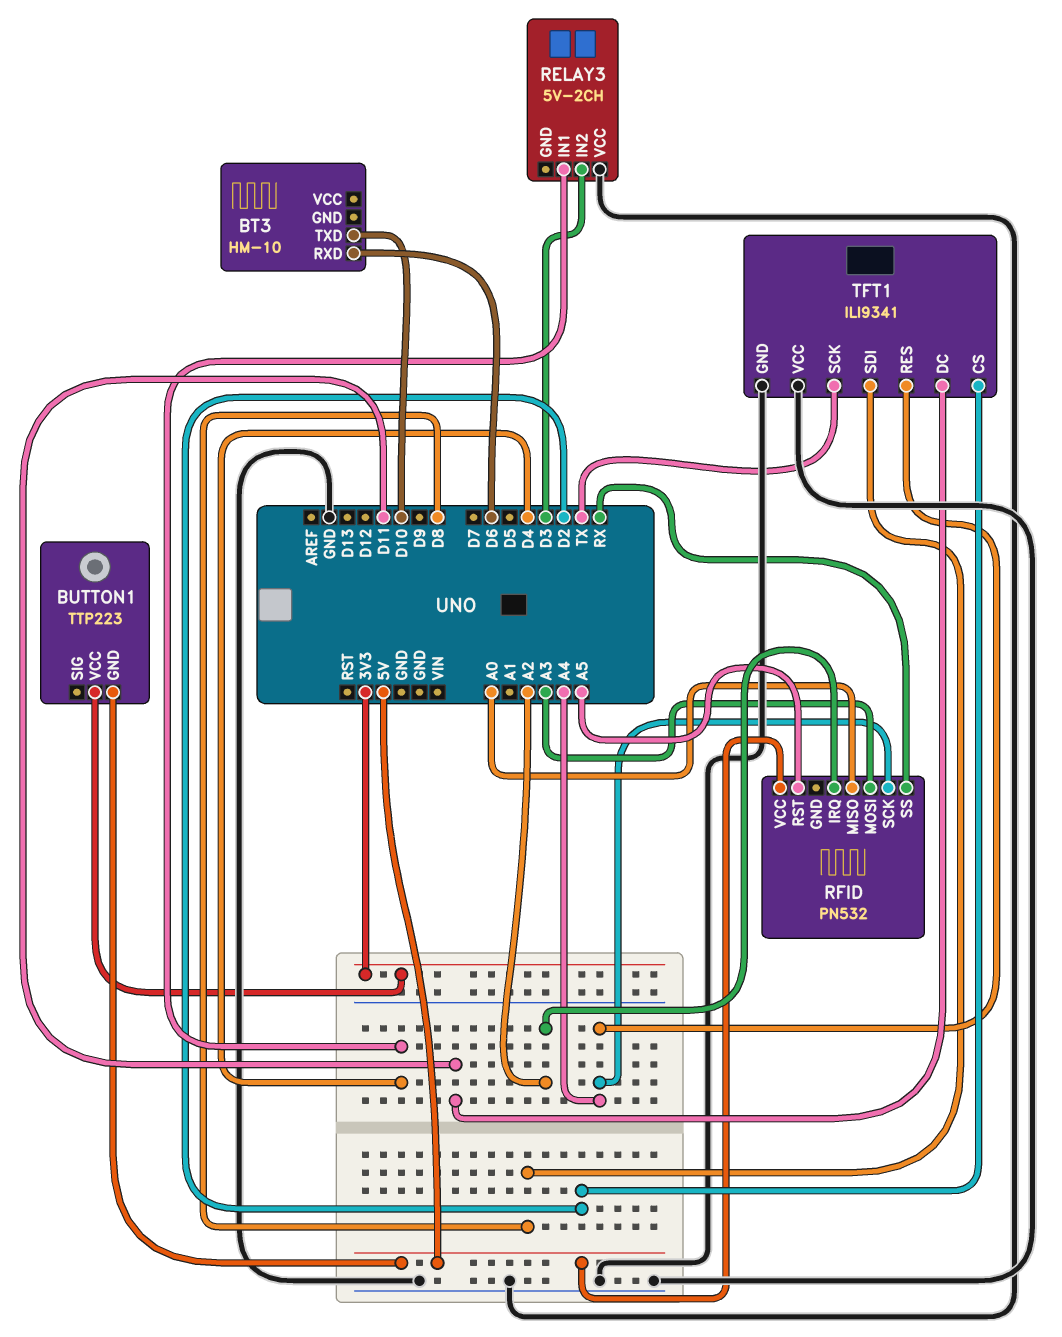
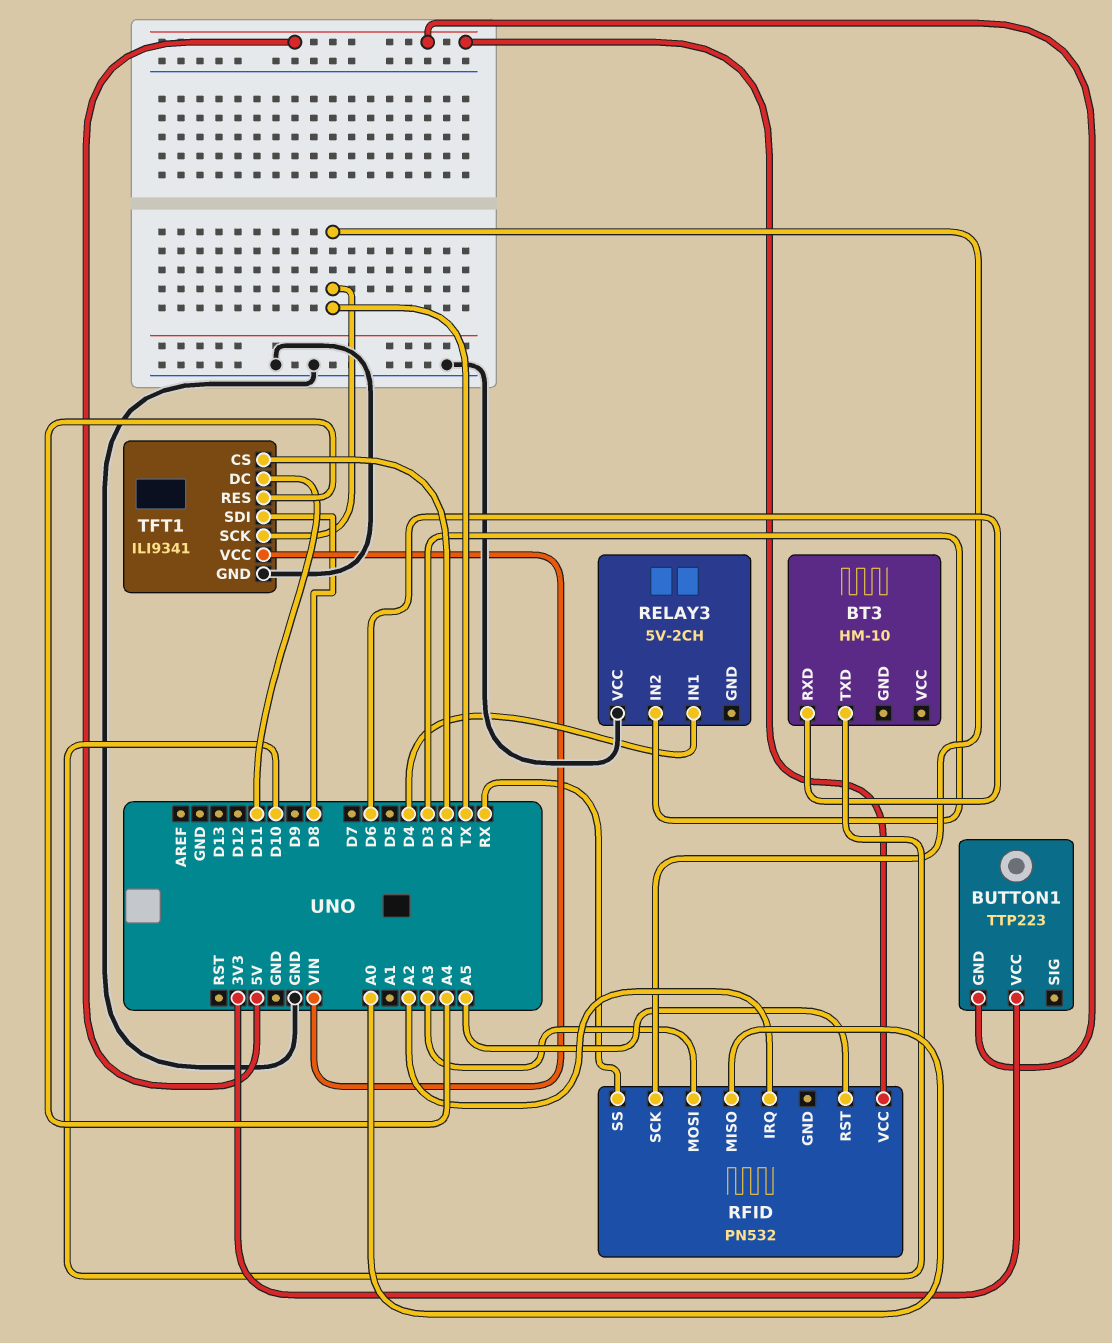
RFID pin SCK: A4 -> TX
TFT1 pin VCC: GND -> VIN

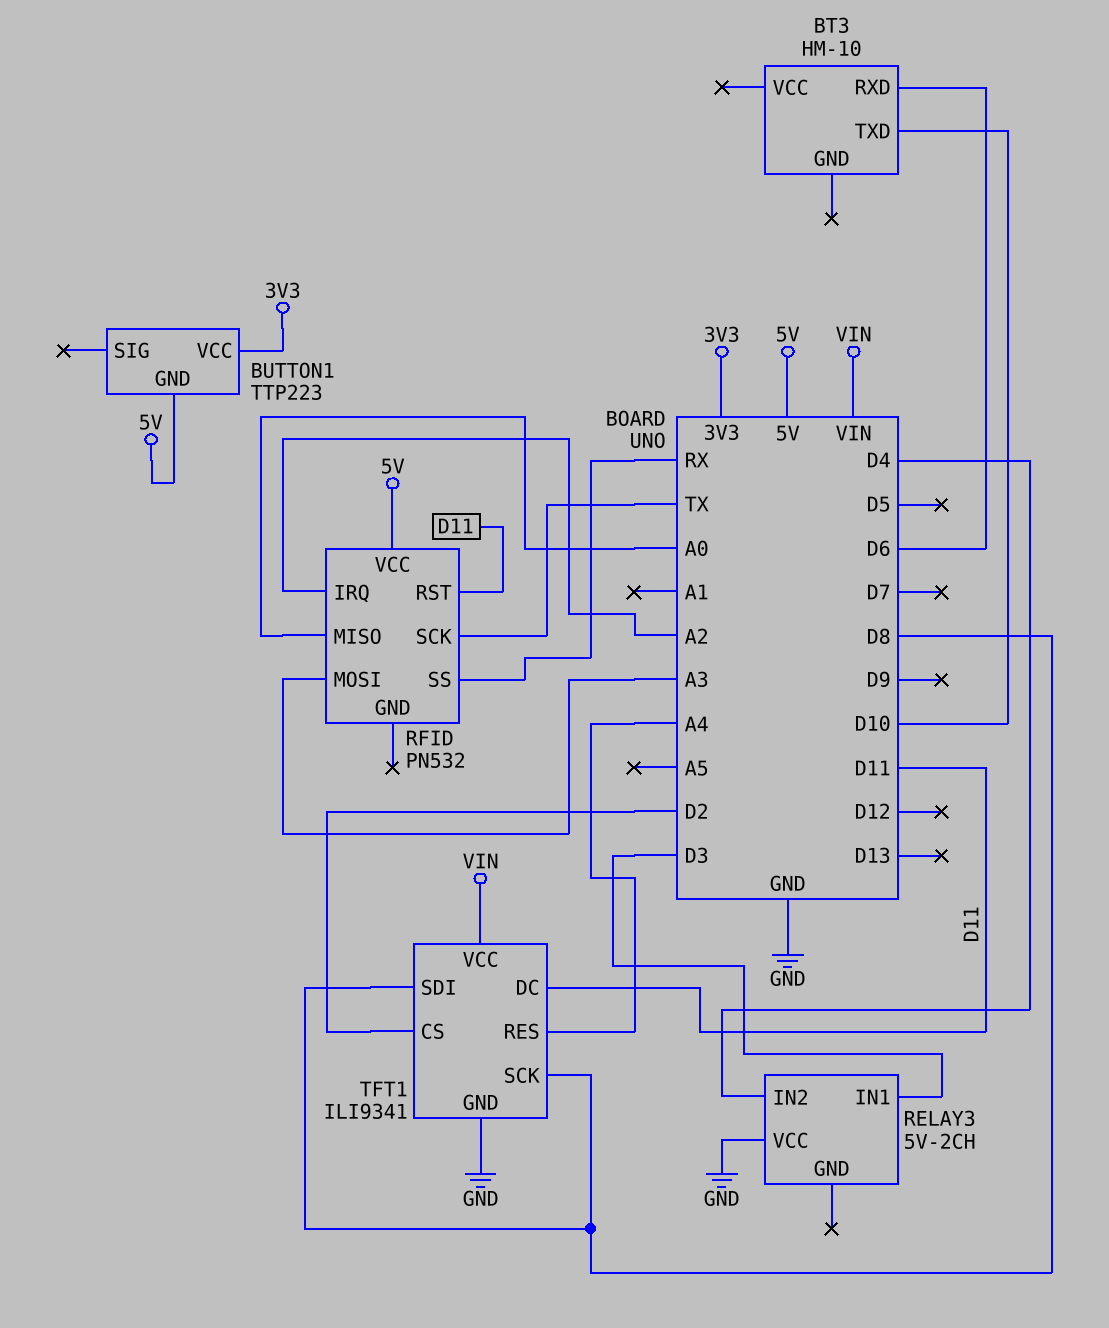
RELAY3 pin IN1: D4 -> D3
RELAY3 pin IN2: D3 -> D4
RFID pin RST: A5 -> D11
TFT1 pin SCK: TX -> D8

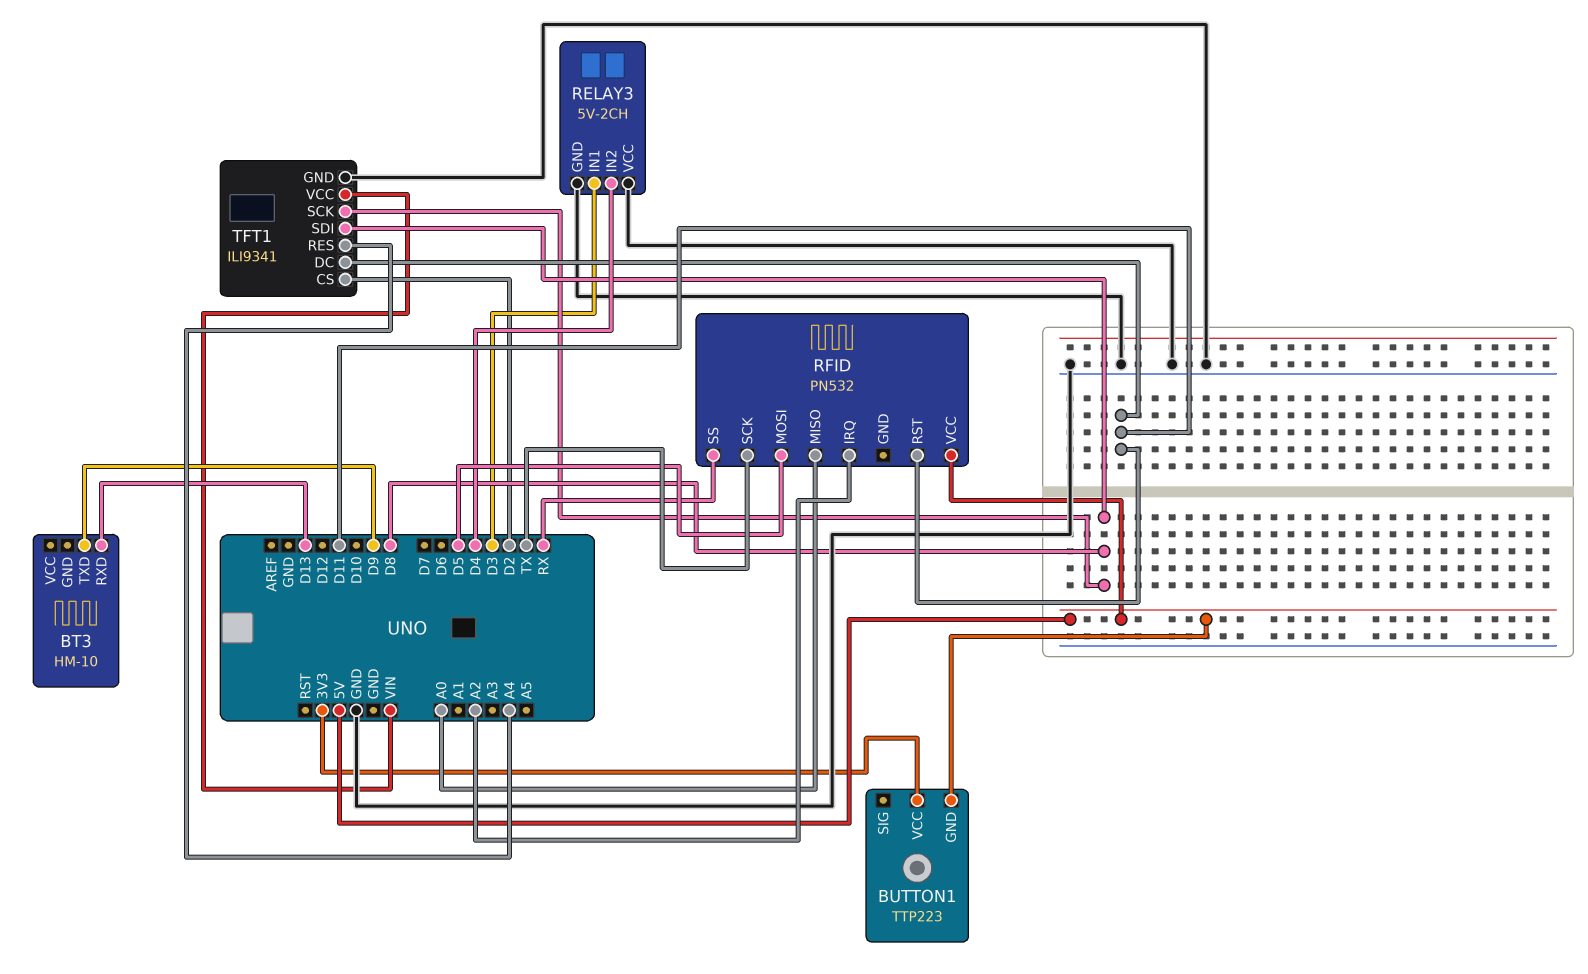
BT3 pin RXD: D6 -> D13
BT3 pin TXD: D10 -> D9
RELAY3 pin GND: none -> GND
RFID pin MOSI: A3 -> D5

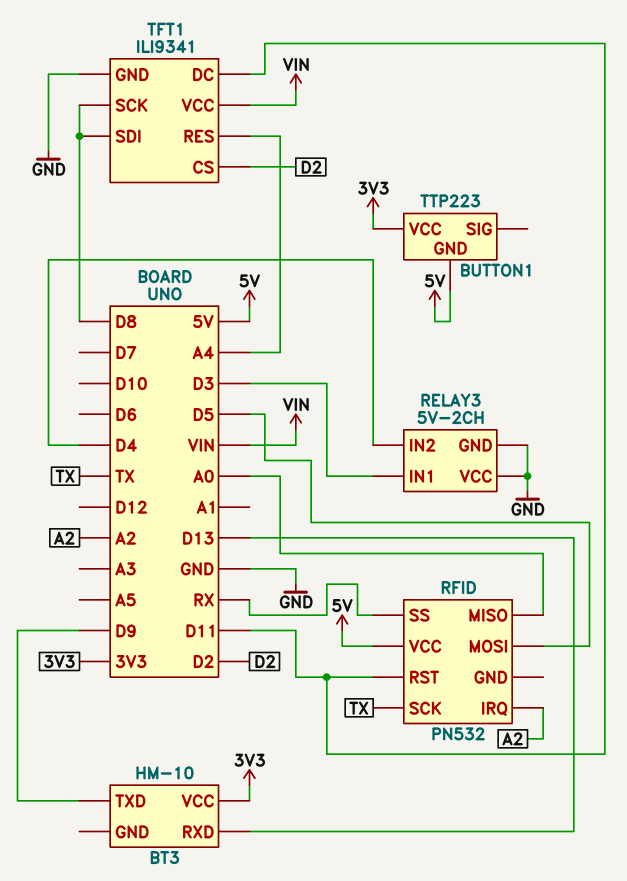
BT3 pin VCC: none -> 3V3

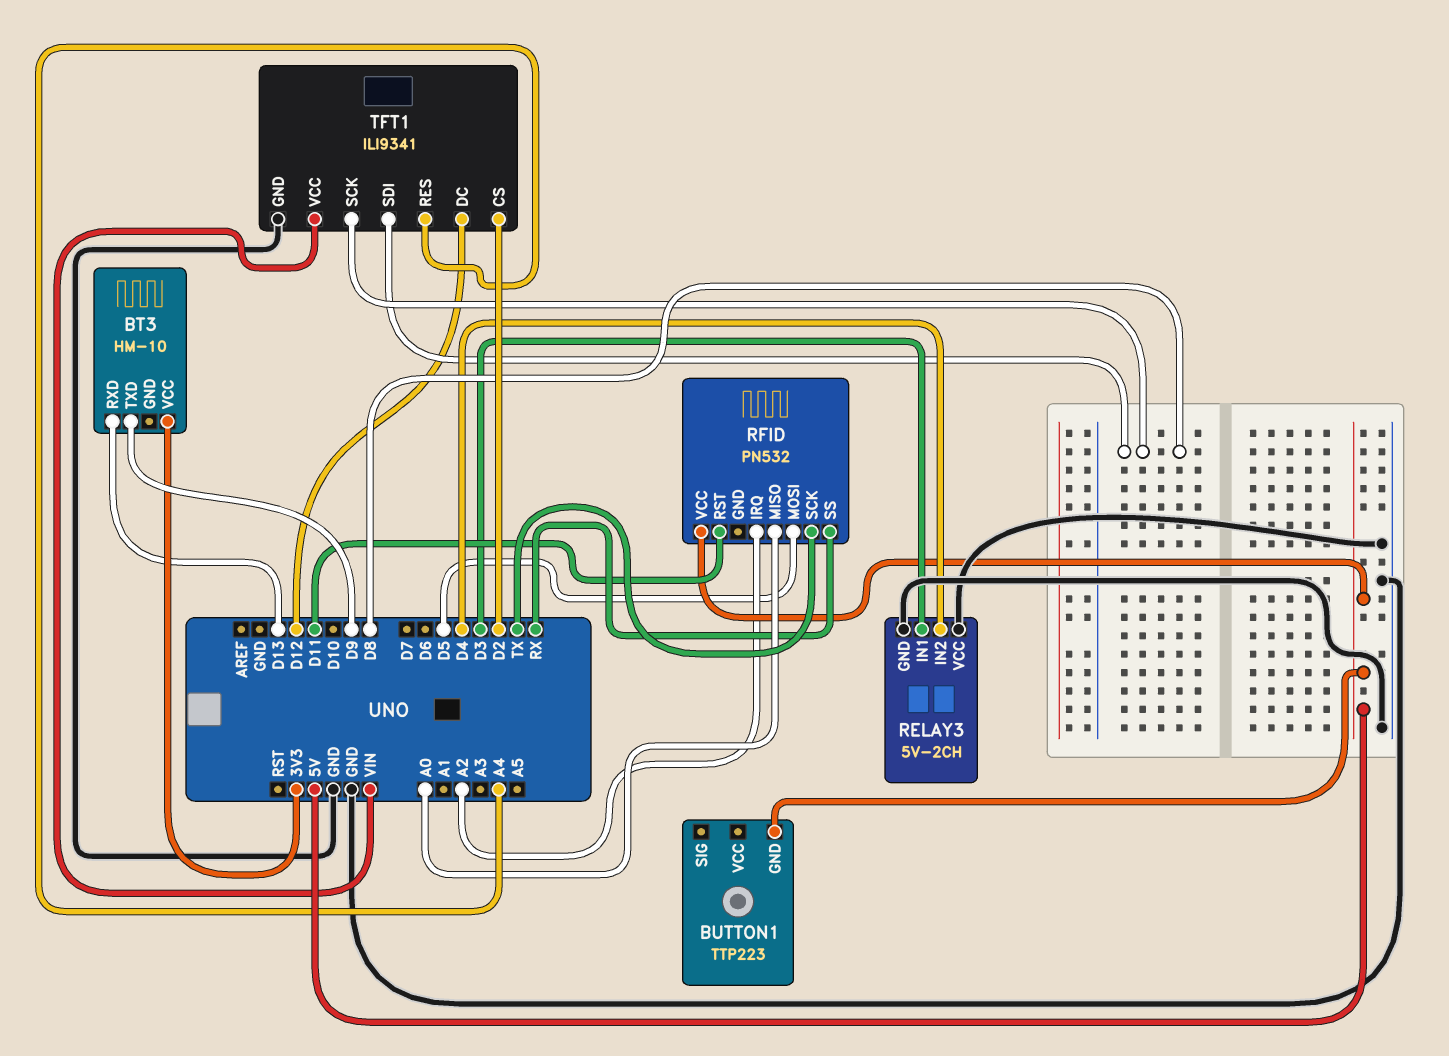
BUTTON1 pin VCC: 3V3 -> none
TFT1 pin DC: D11 -> D12

